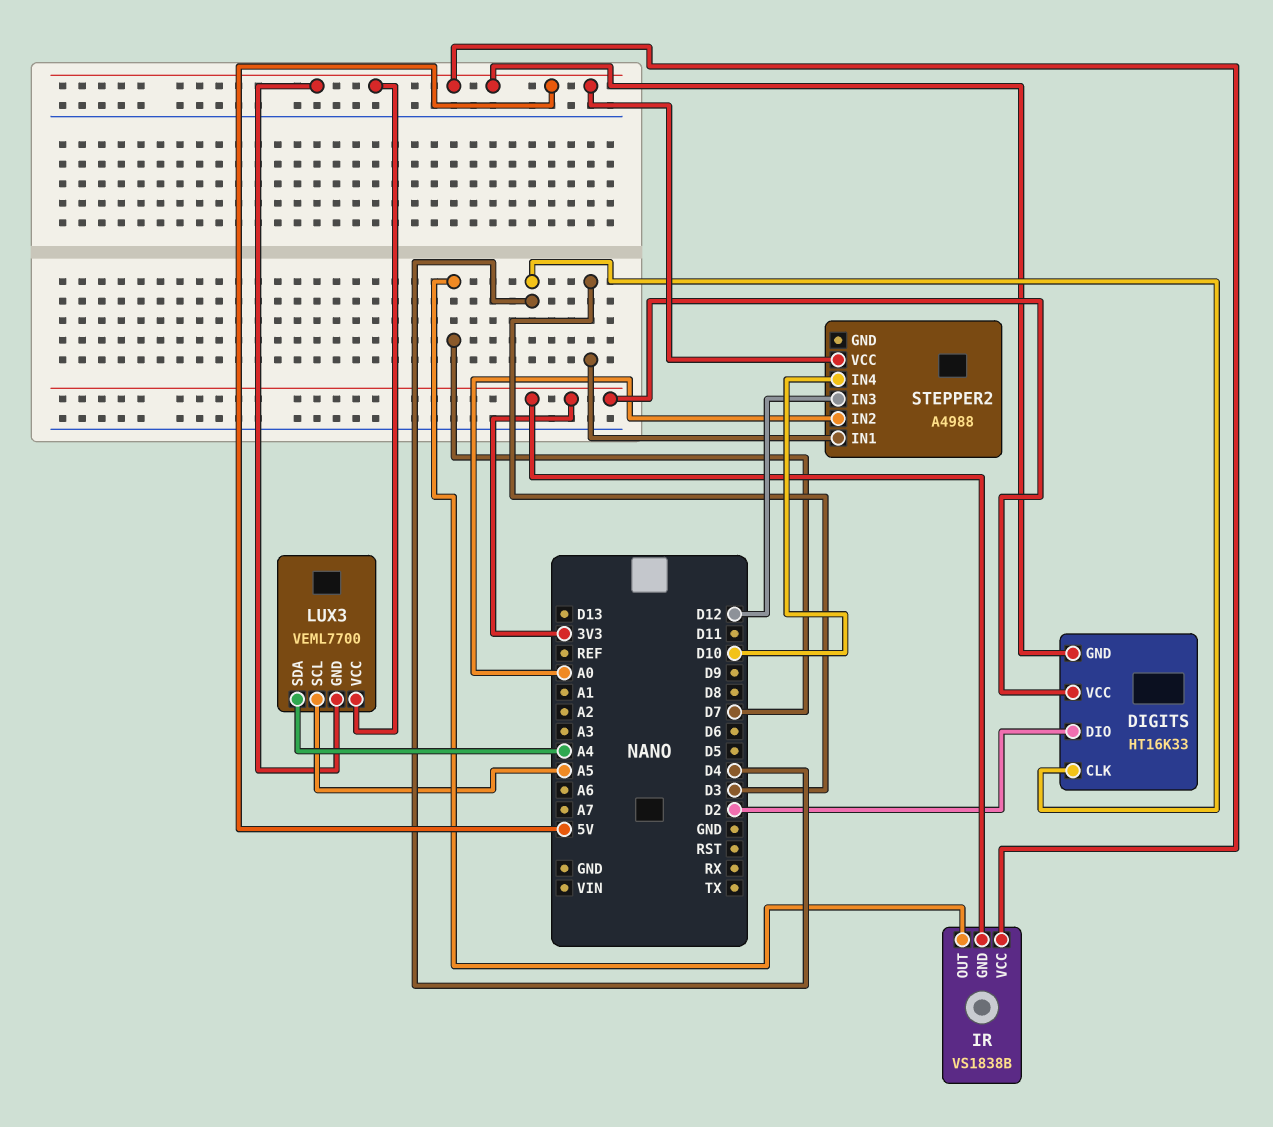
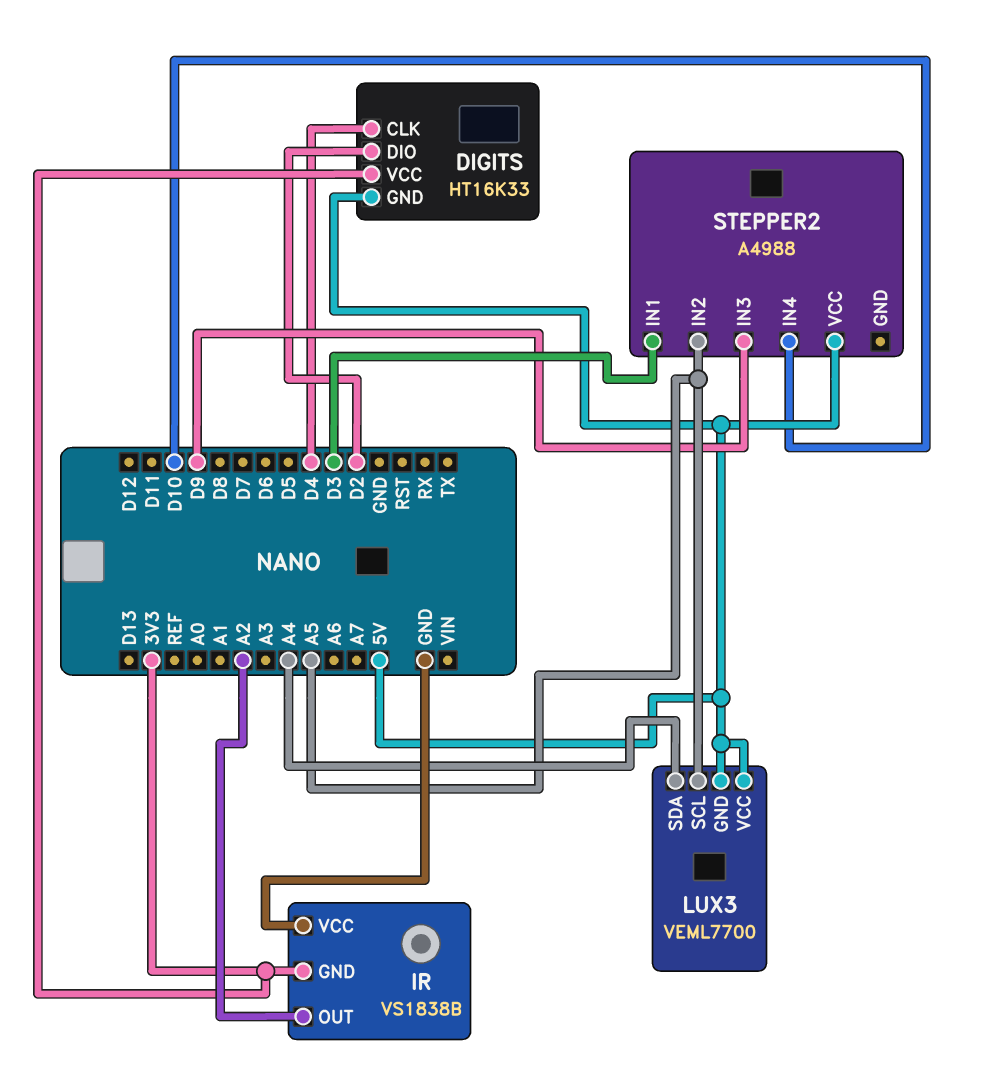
IR pin OUT: D7 -> A2
IR pin VCC: 5V -> GND
STEPPER2 pin IN2: A0 -> A5
STEPPER2 pin IN3: D12 -> D9

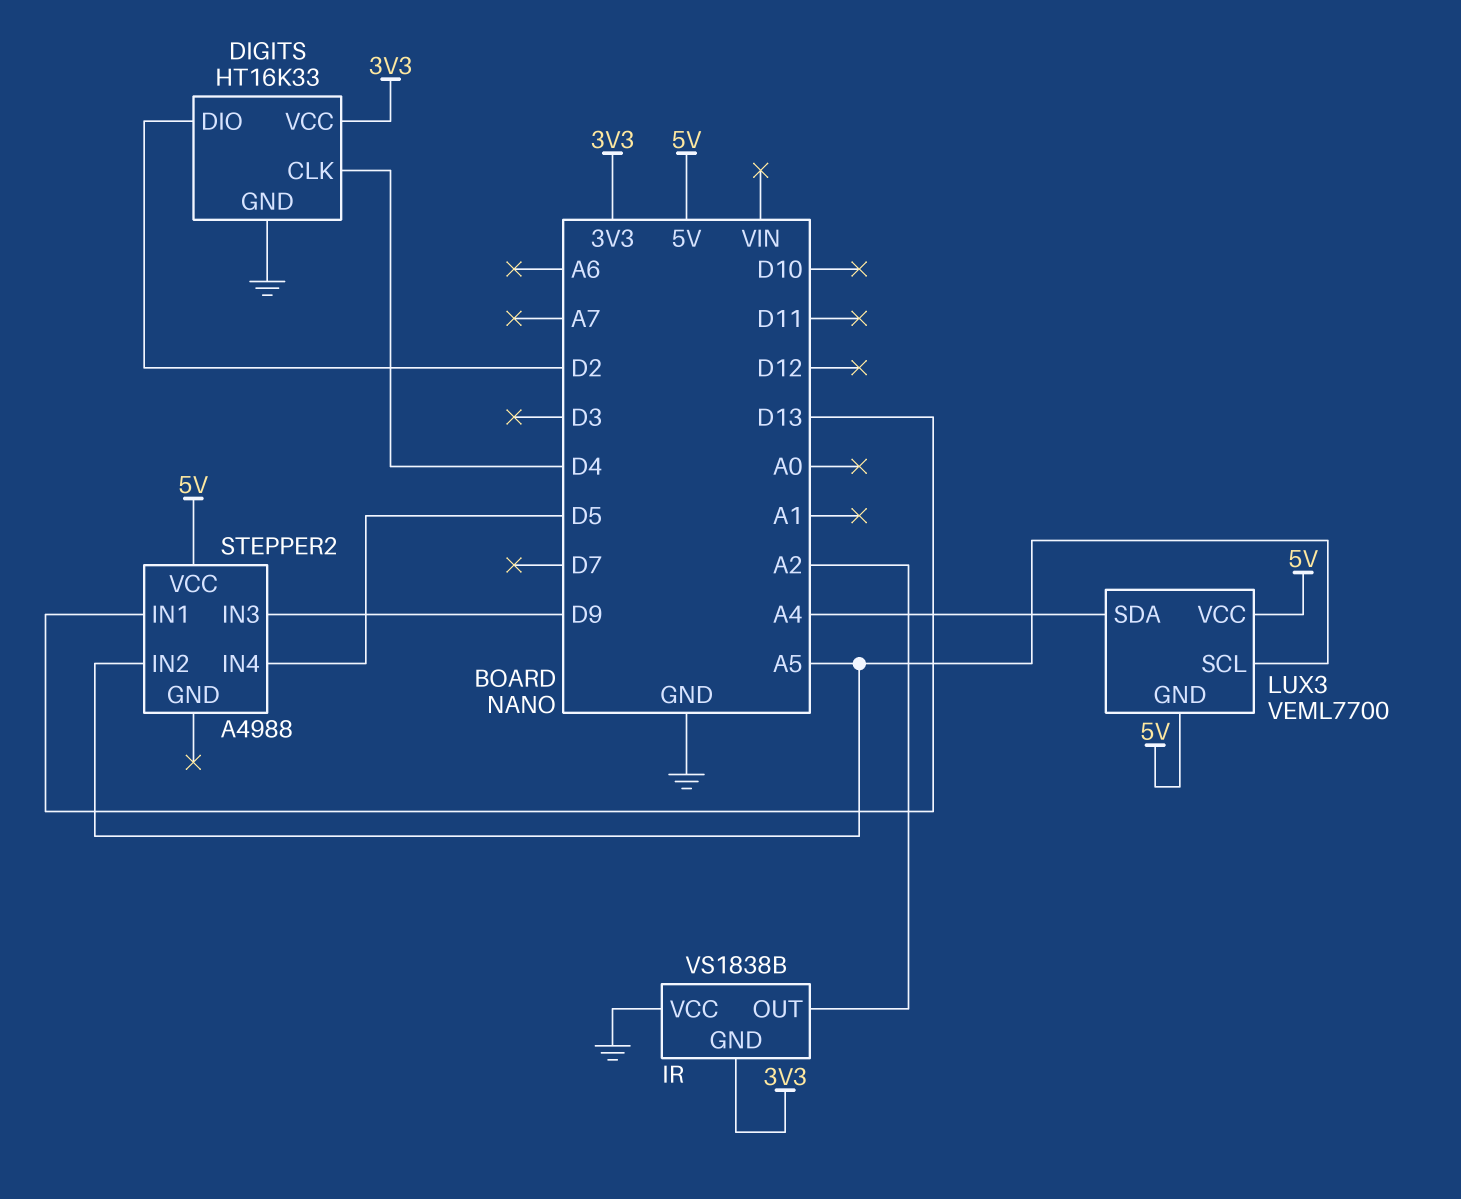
DIGITS pin GND: 5V -> GND
STEPPER2 pin IN1: D3 -> D13
STEPPER2 pin IN4: D10 -> D5

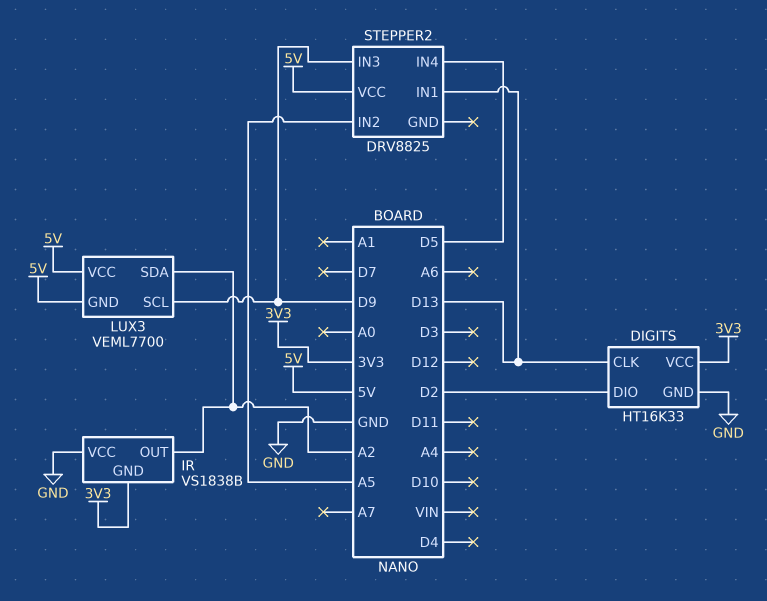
DIGITS pin CLK: D4 -> D13
LUX3 pin SCL: A5 -> D9
LUX3 pin SDA: A4 -> A2
STEPPER2: A4988 -> DRV8825

